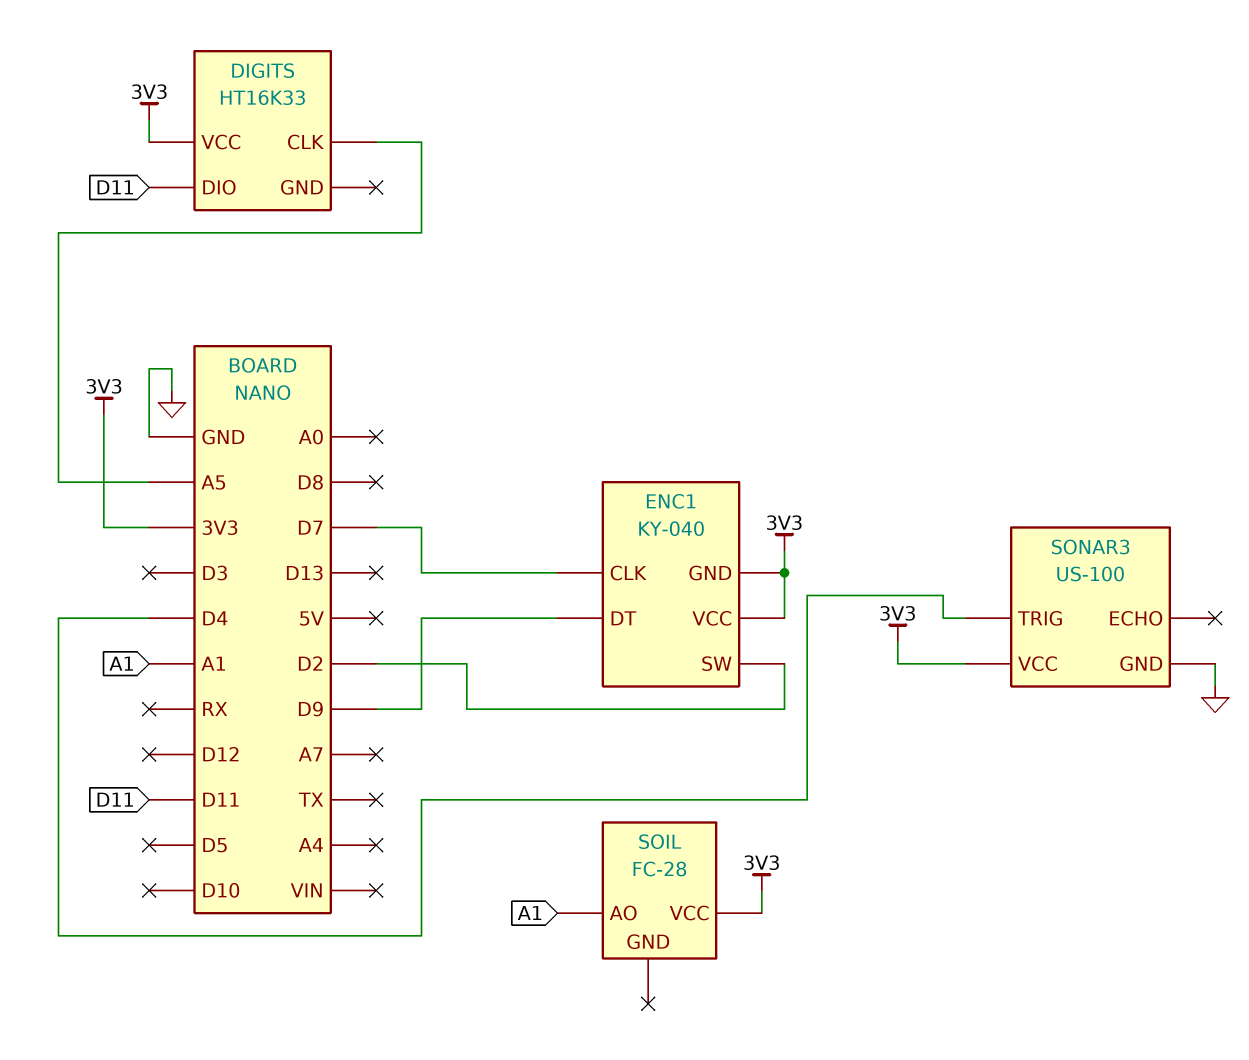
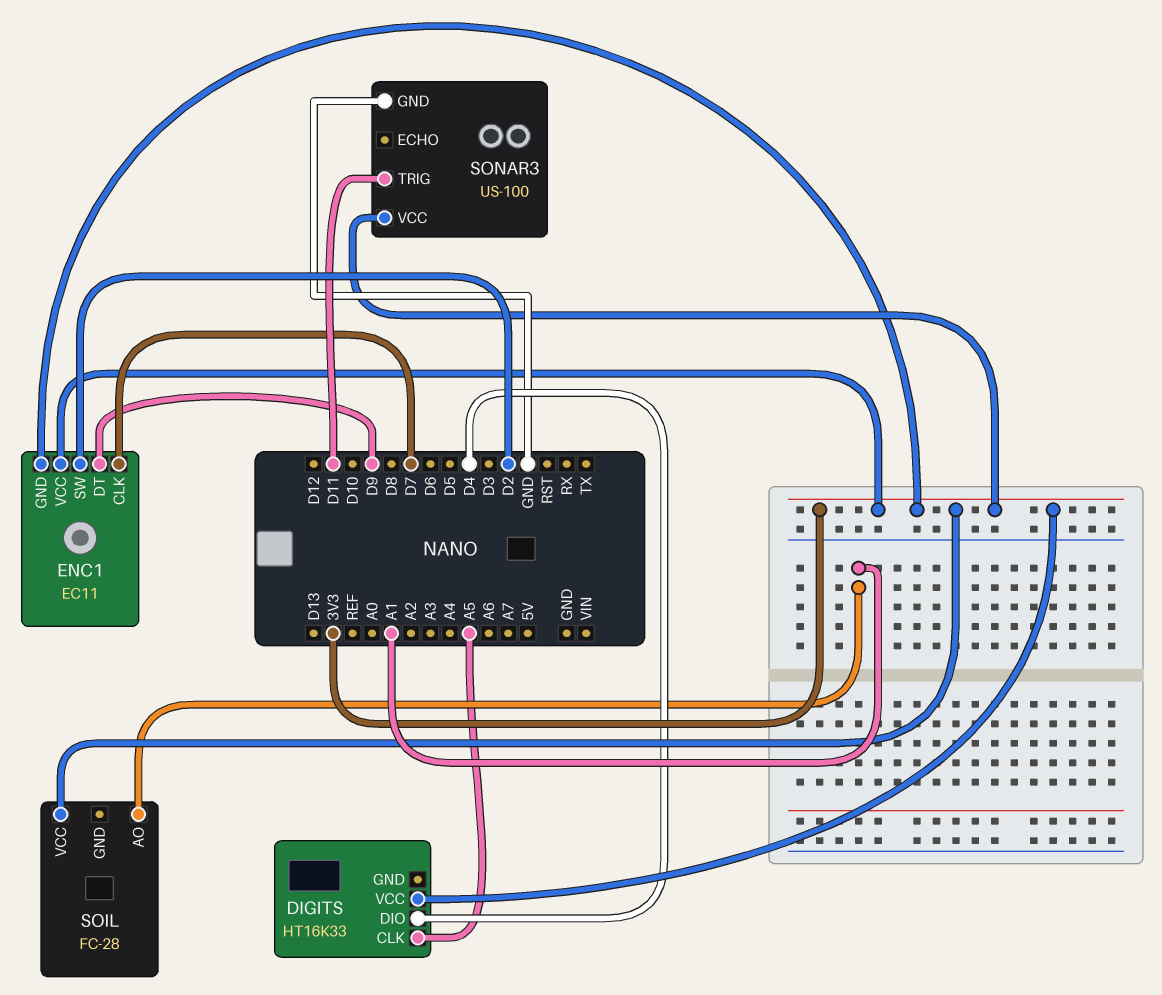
DIGITS pin DIO: D11 -> D4
ENC1: KY-040 -> EC11
SONAR3 pin TRIG: D4 -> D11

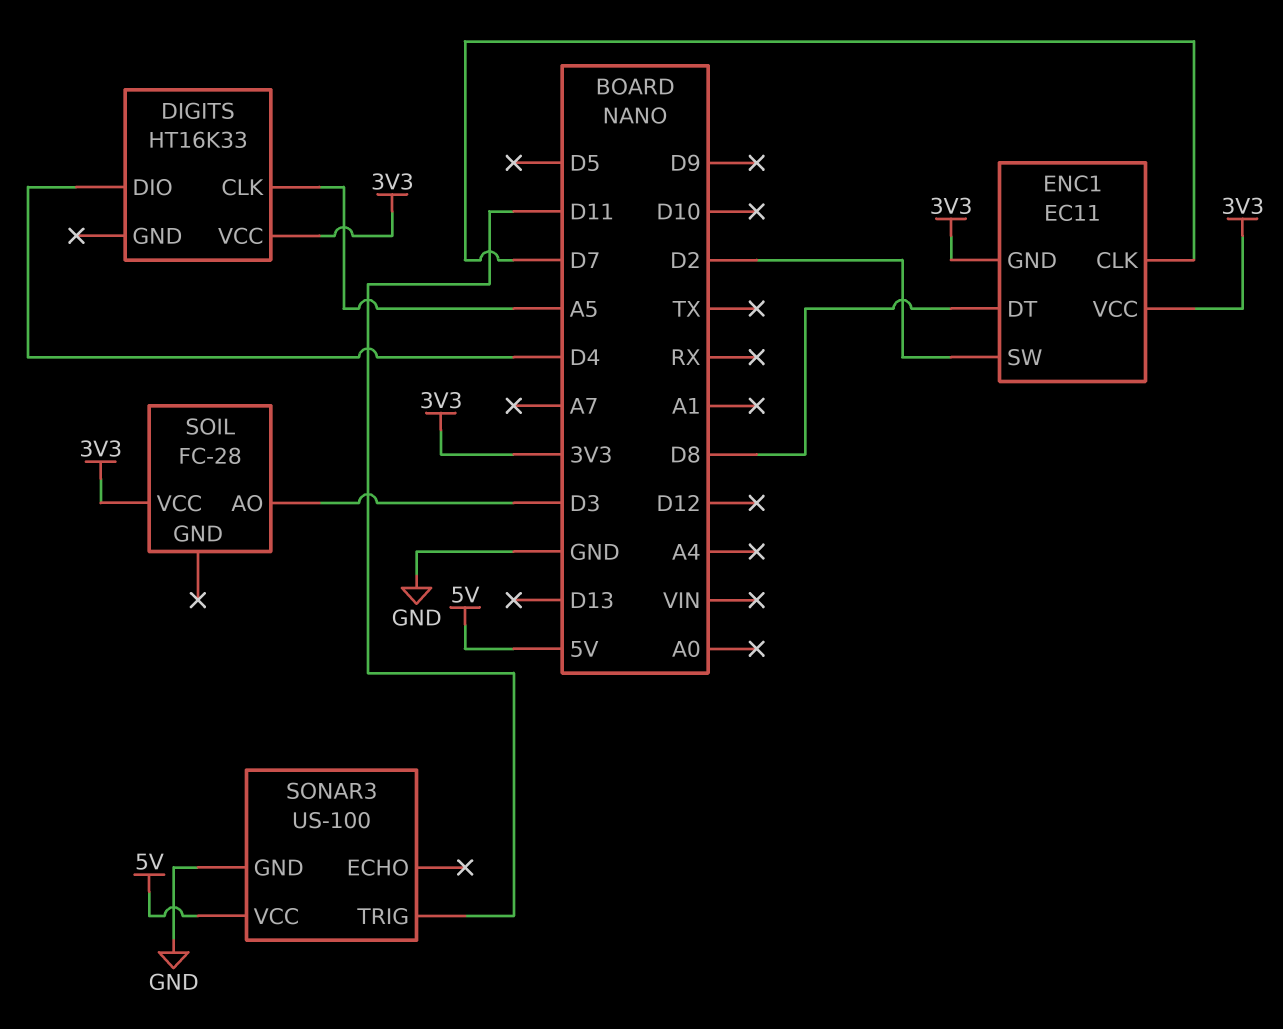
ENC1 pin DT: D9 -> D8
SOIL pin AO: A1 -> D3
SONAR3 pin VCC: 3V3 -> 5V

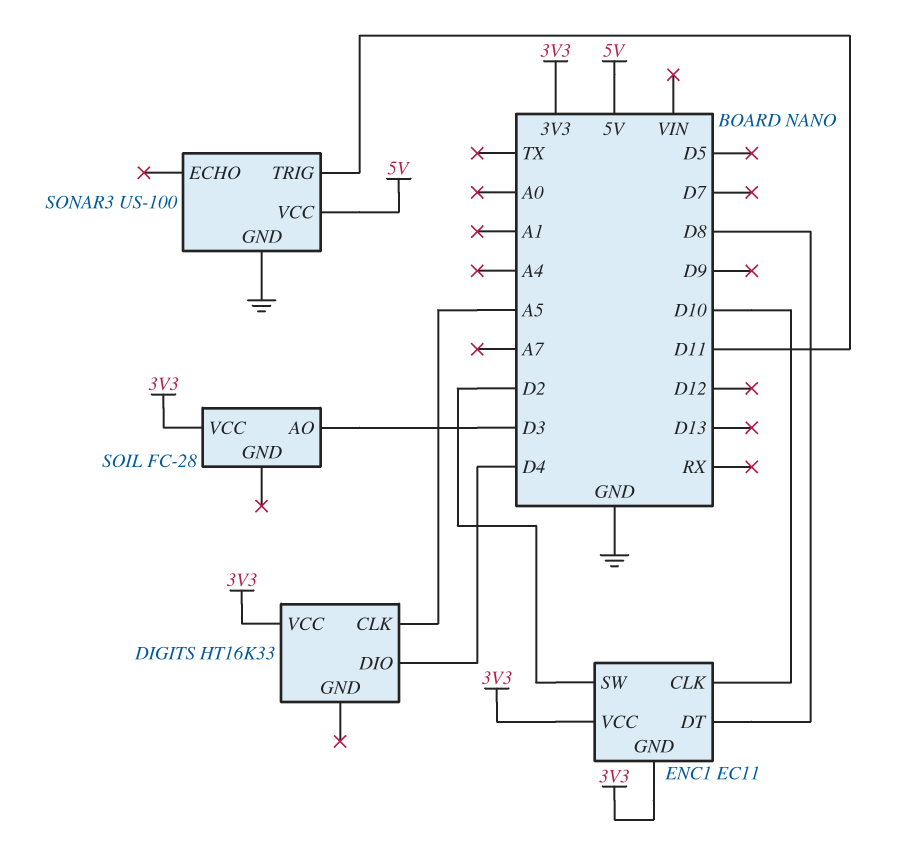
ENC1 pin CLK: D7 -> D10

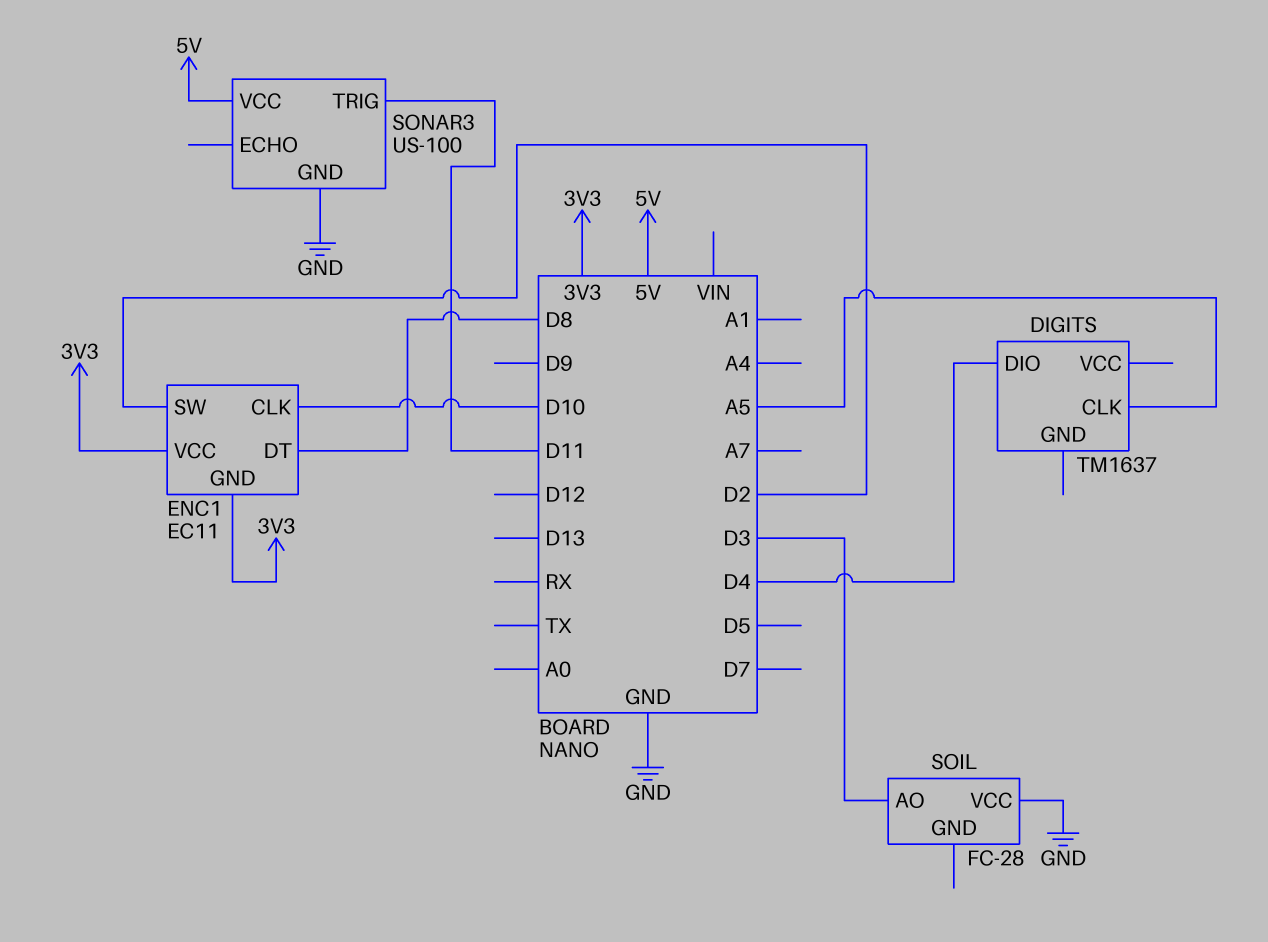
DIGITS: HT16K33 -> TM1637
DIGITS pin VCC: 3V3 -> none
SOIL pin VCC: 3V3 -> GND

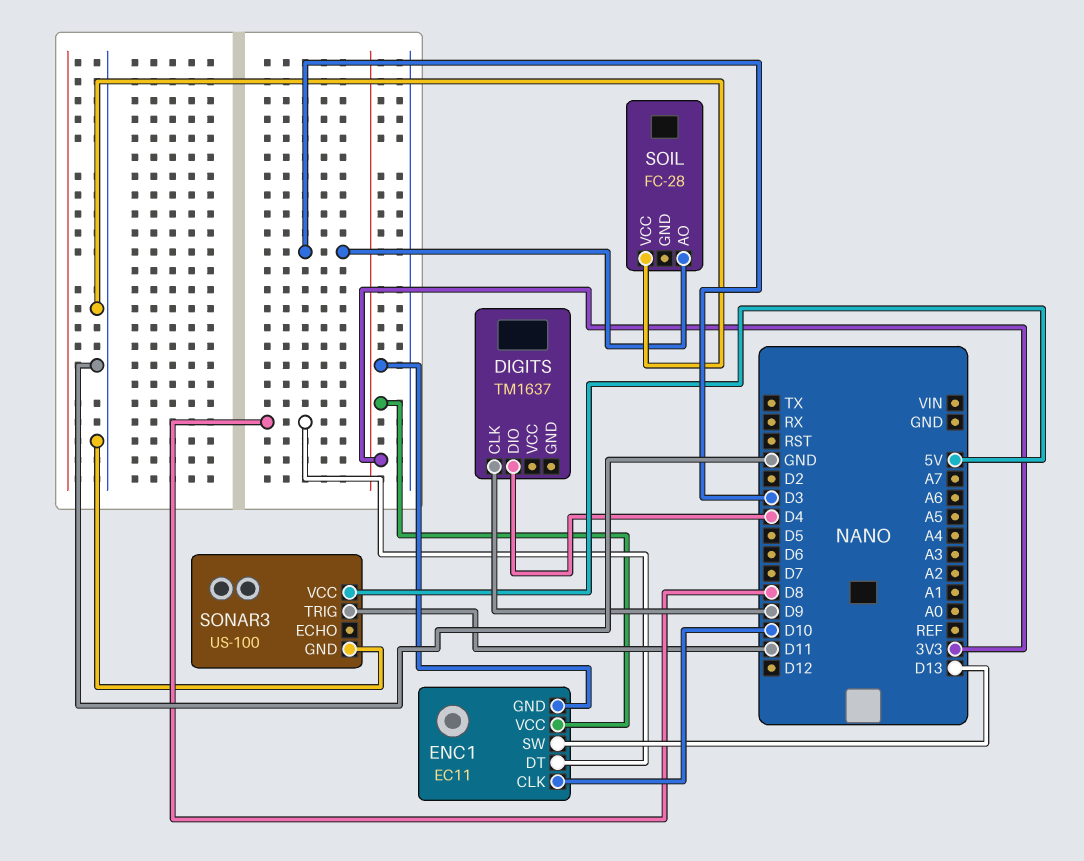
DIGITS pin CLK: A5 -> D9
ENC1 pin SW: D2 -> D13

